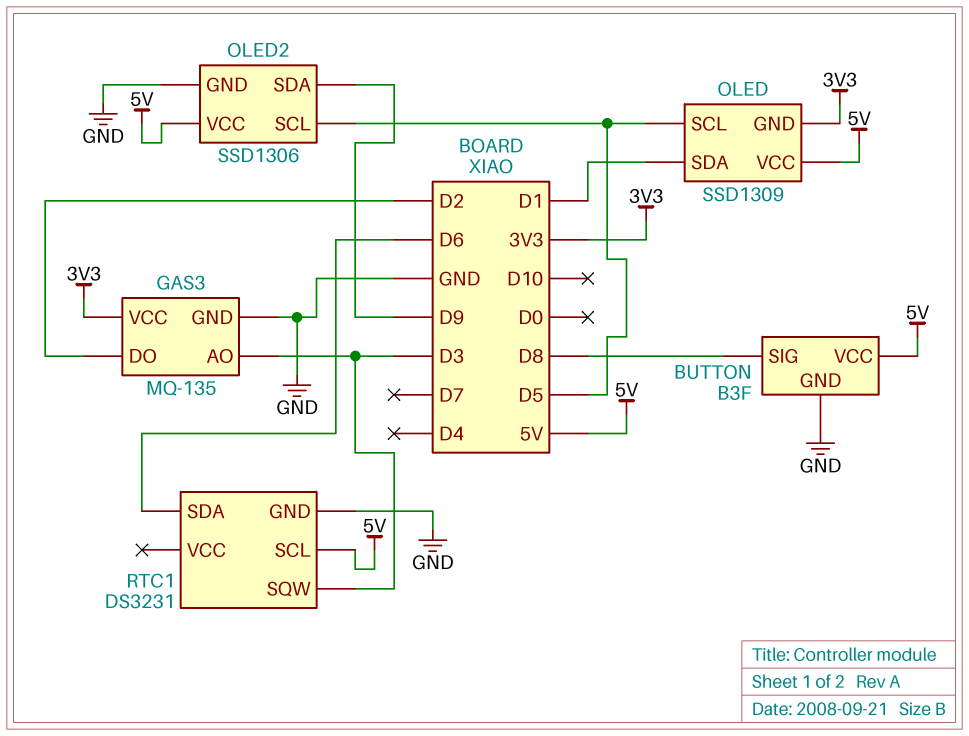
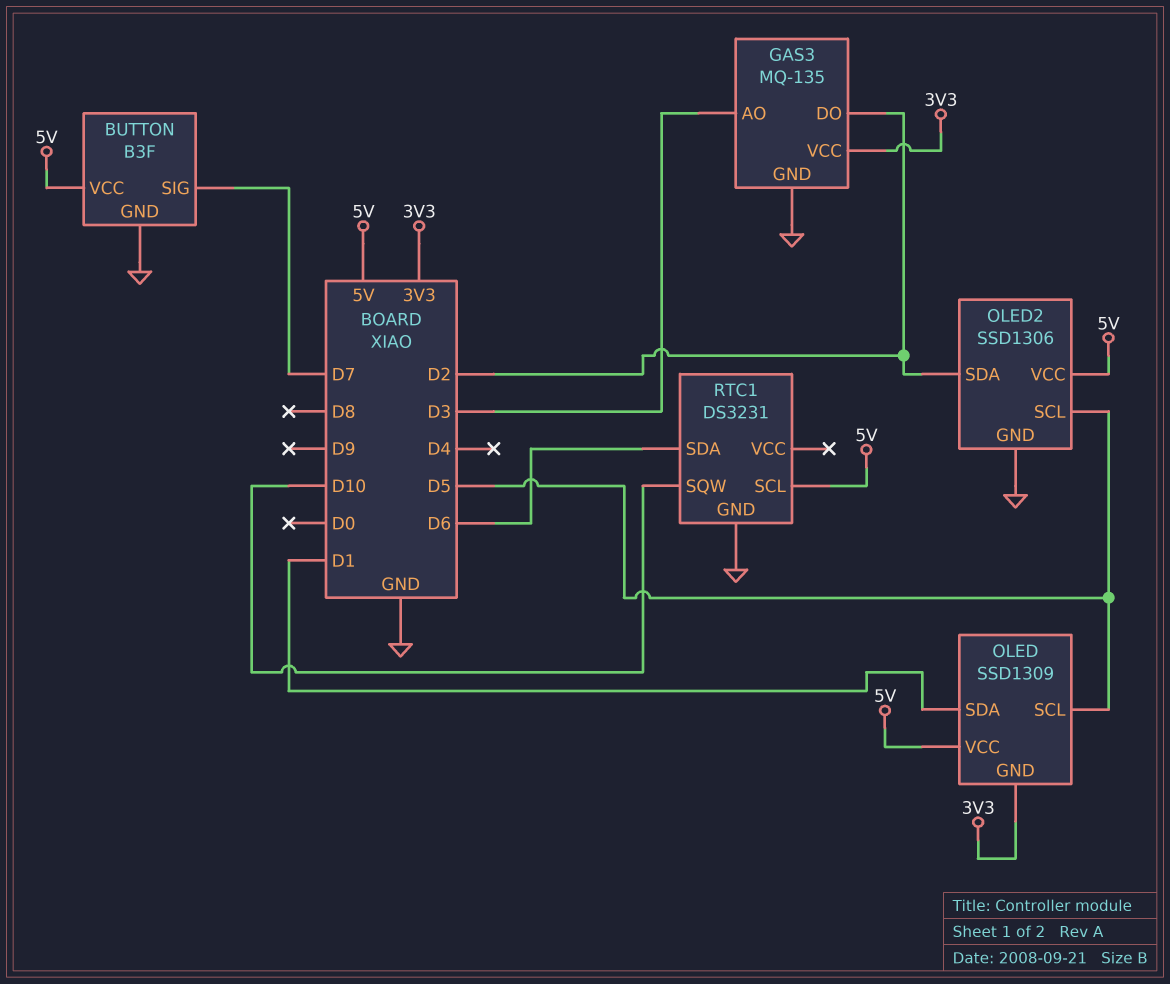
BUTTON pin SIG: D8 -> D7
OLED2 pin SDA: D9 -> D2
RTC1 pin SQW: D3 -> D10

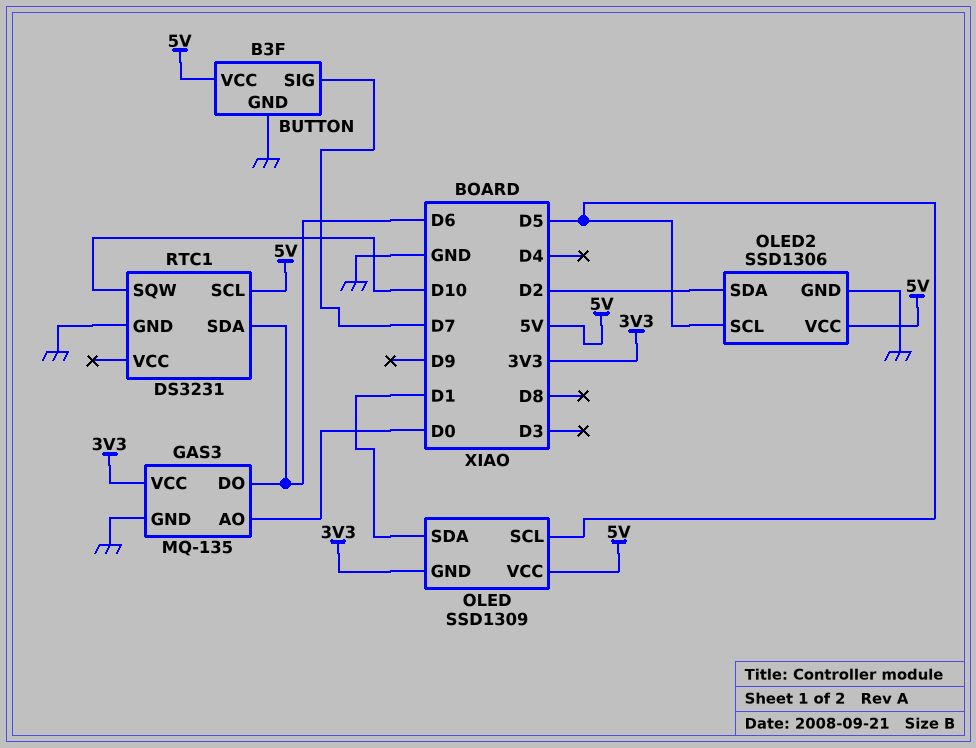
GAS3 pin AO: D3 -> D0
GAS3 pin DO: D2 -> D6

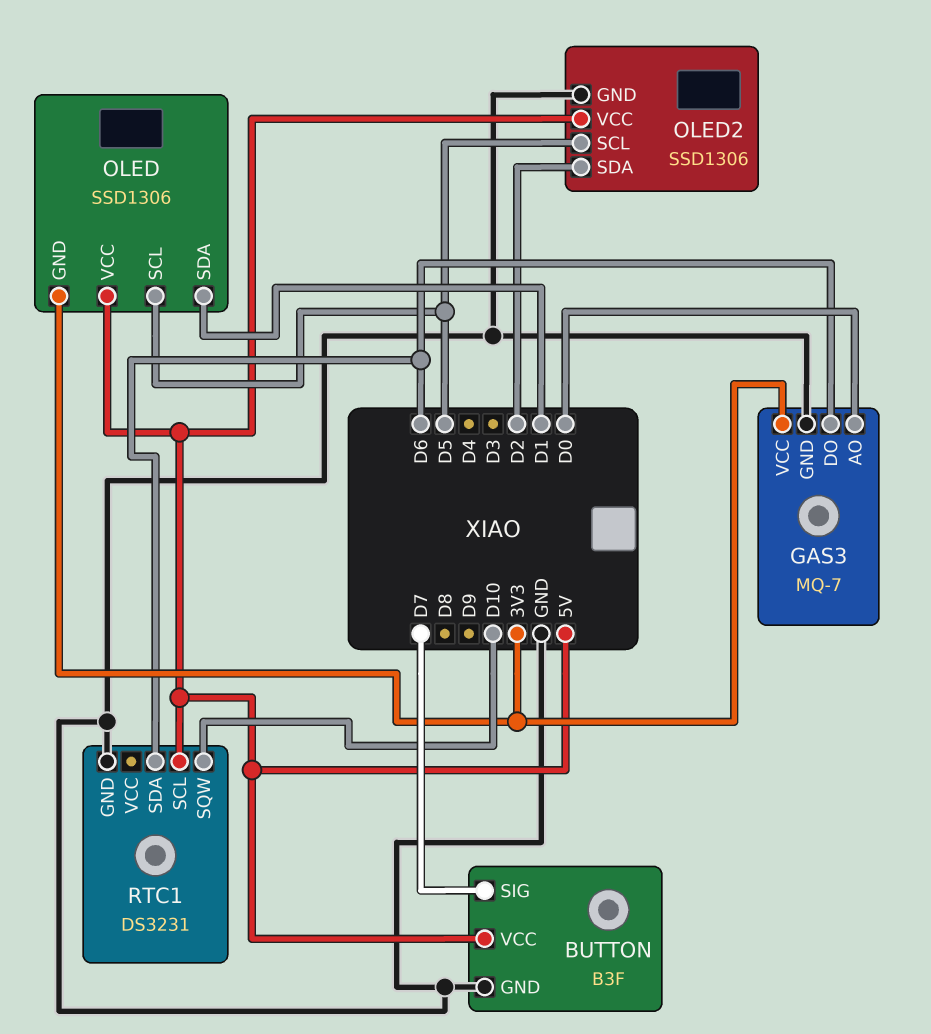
GAS3: MQ-135 -> MQ-7
OLED: SSD1309 -> SSD1306

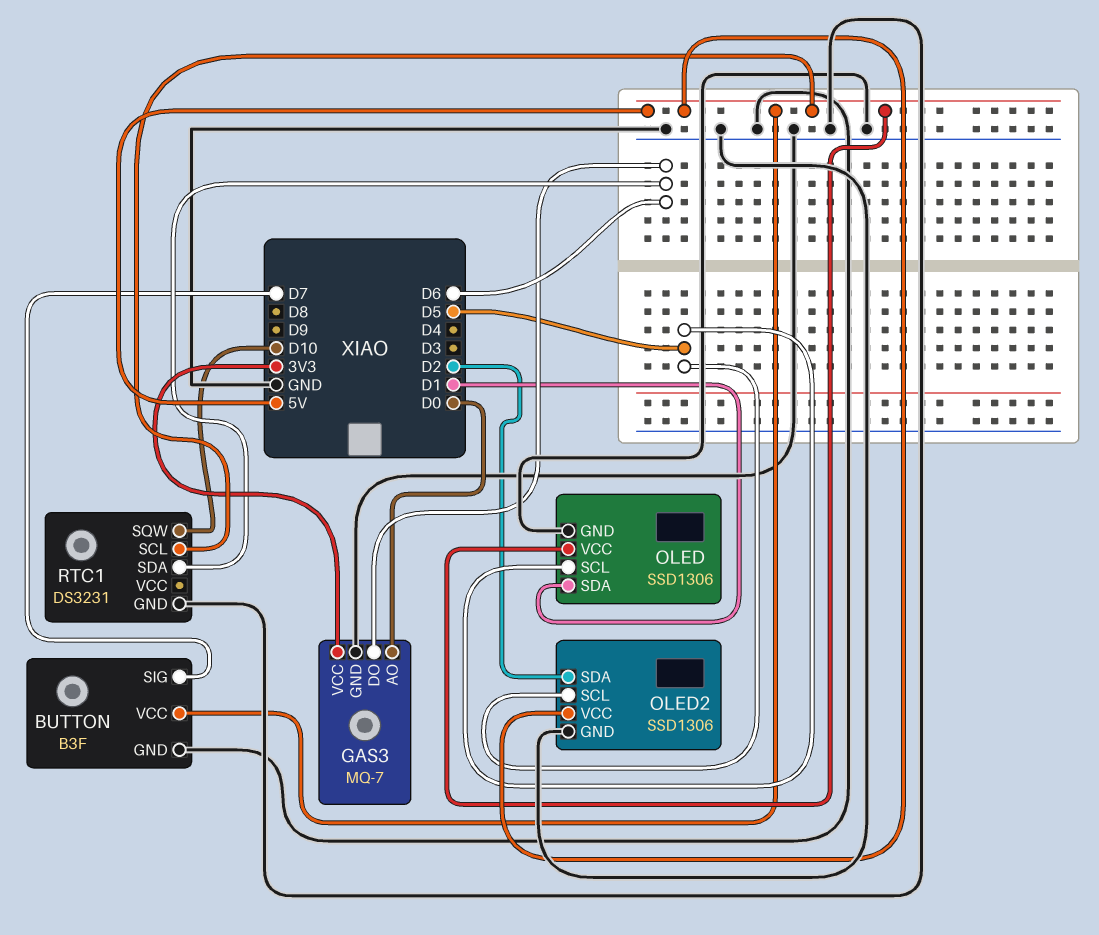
OLED pin GND: 3V3 -> GND

